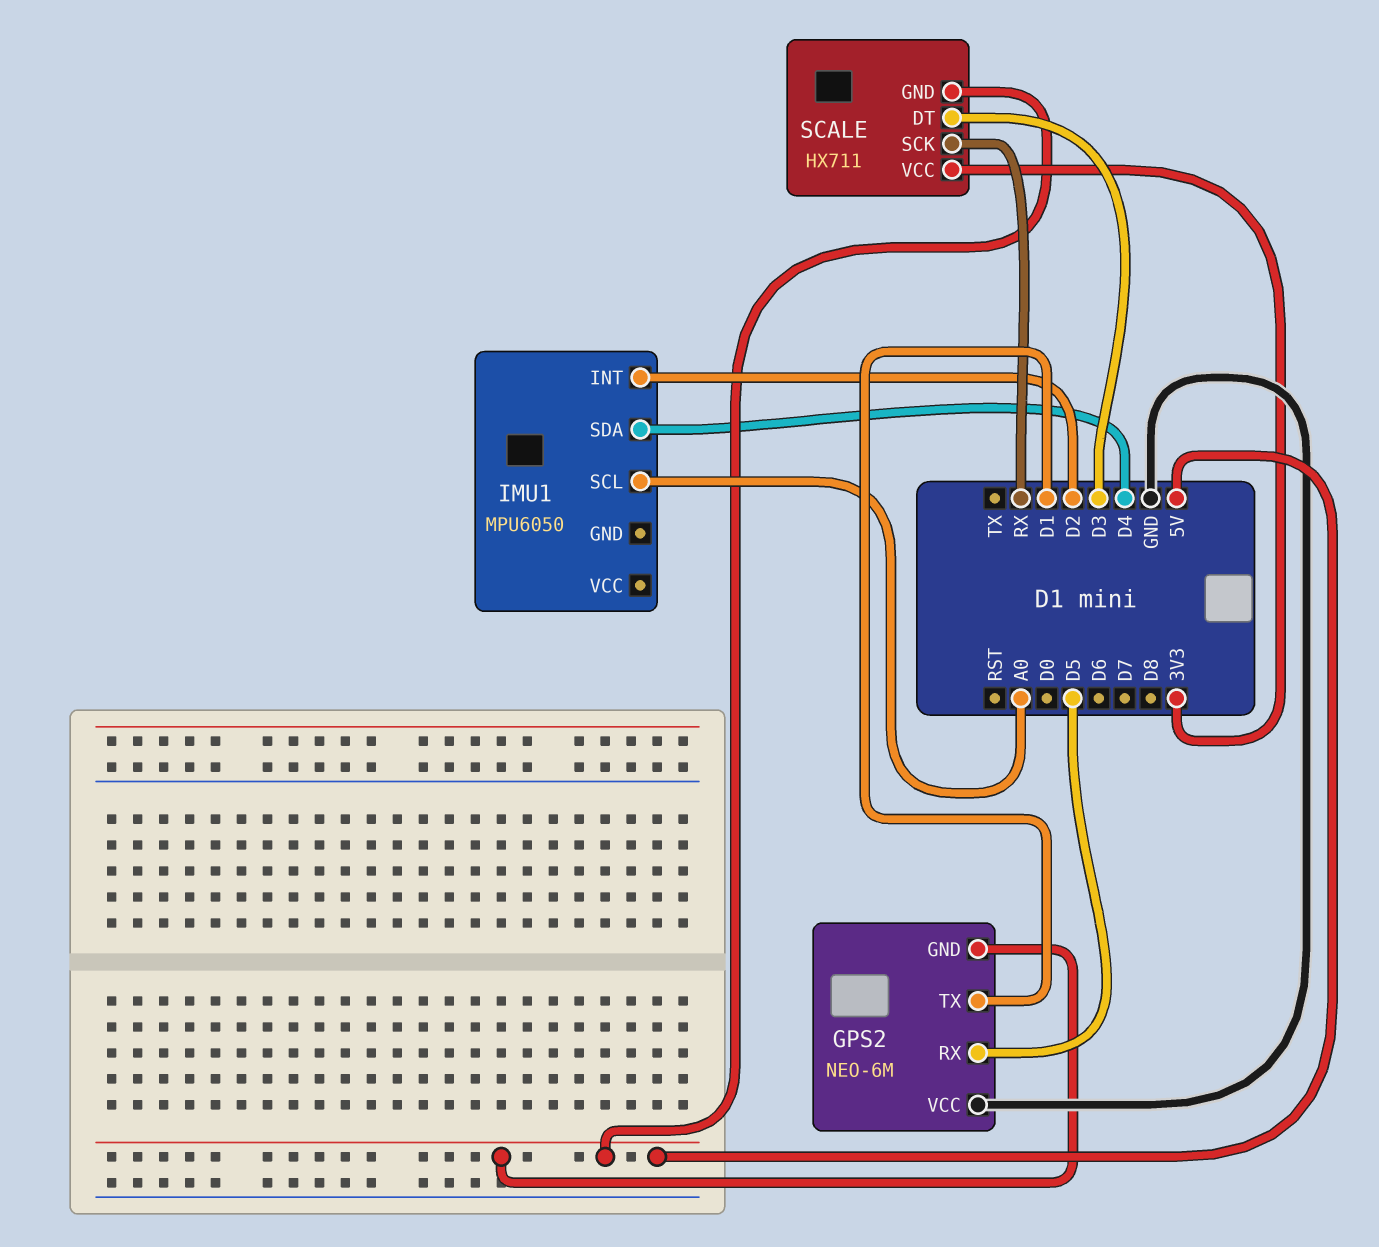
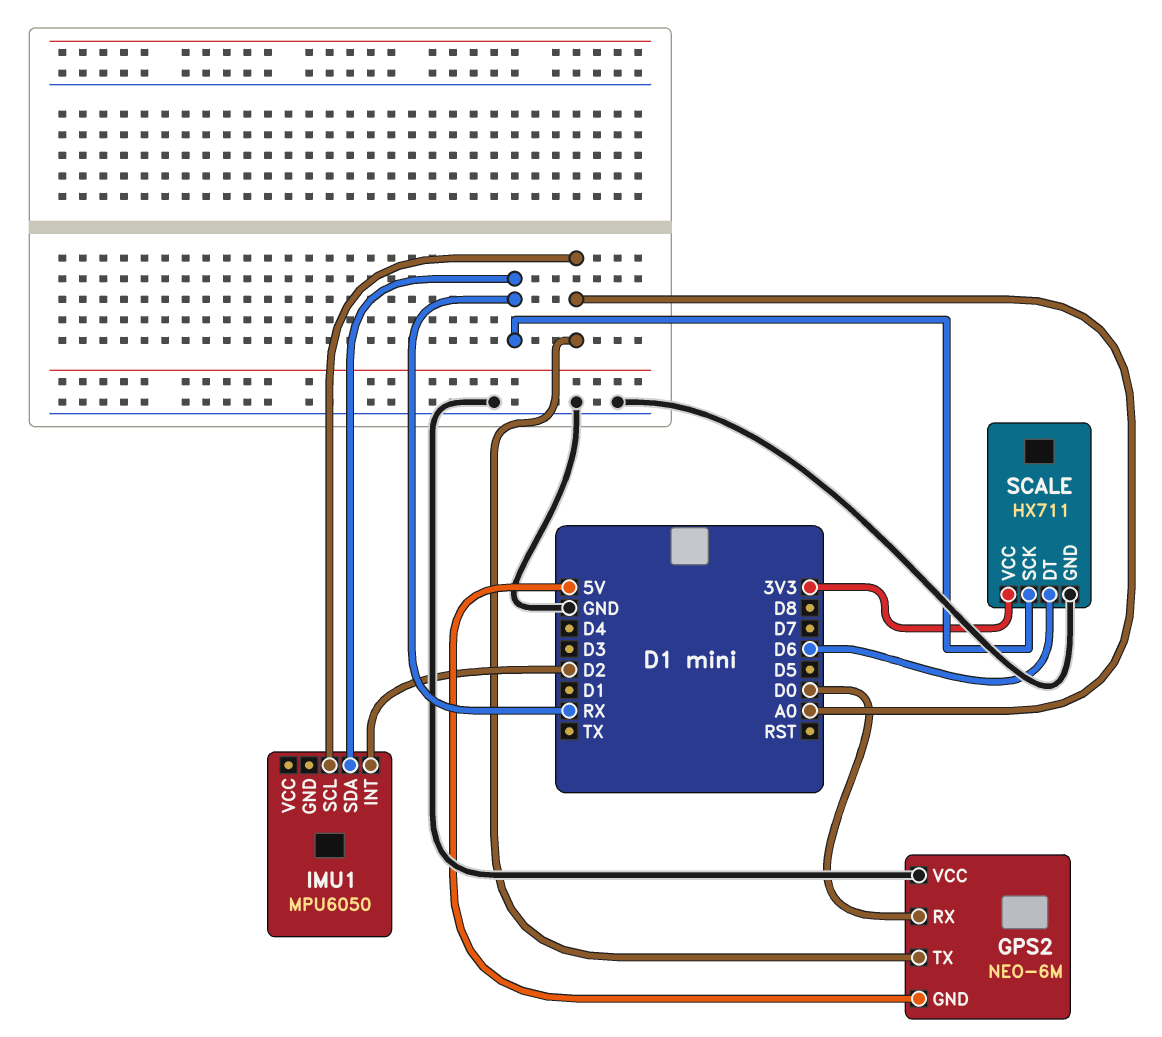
GPS2 pin RX: D5 -> D0
GPS2 pin TX: D1 -> A0
IMU1 pin SDA: D4 -> RX
SCALE pin DT: D3 -> D6
SCALE pin GND: 5V -> GND

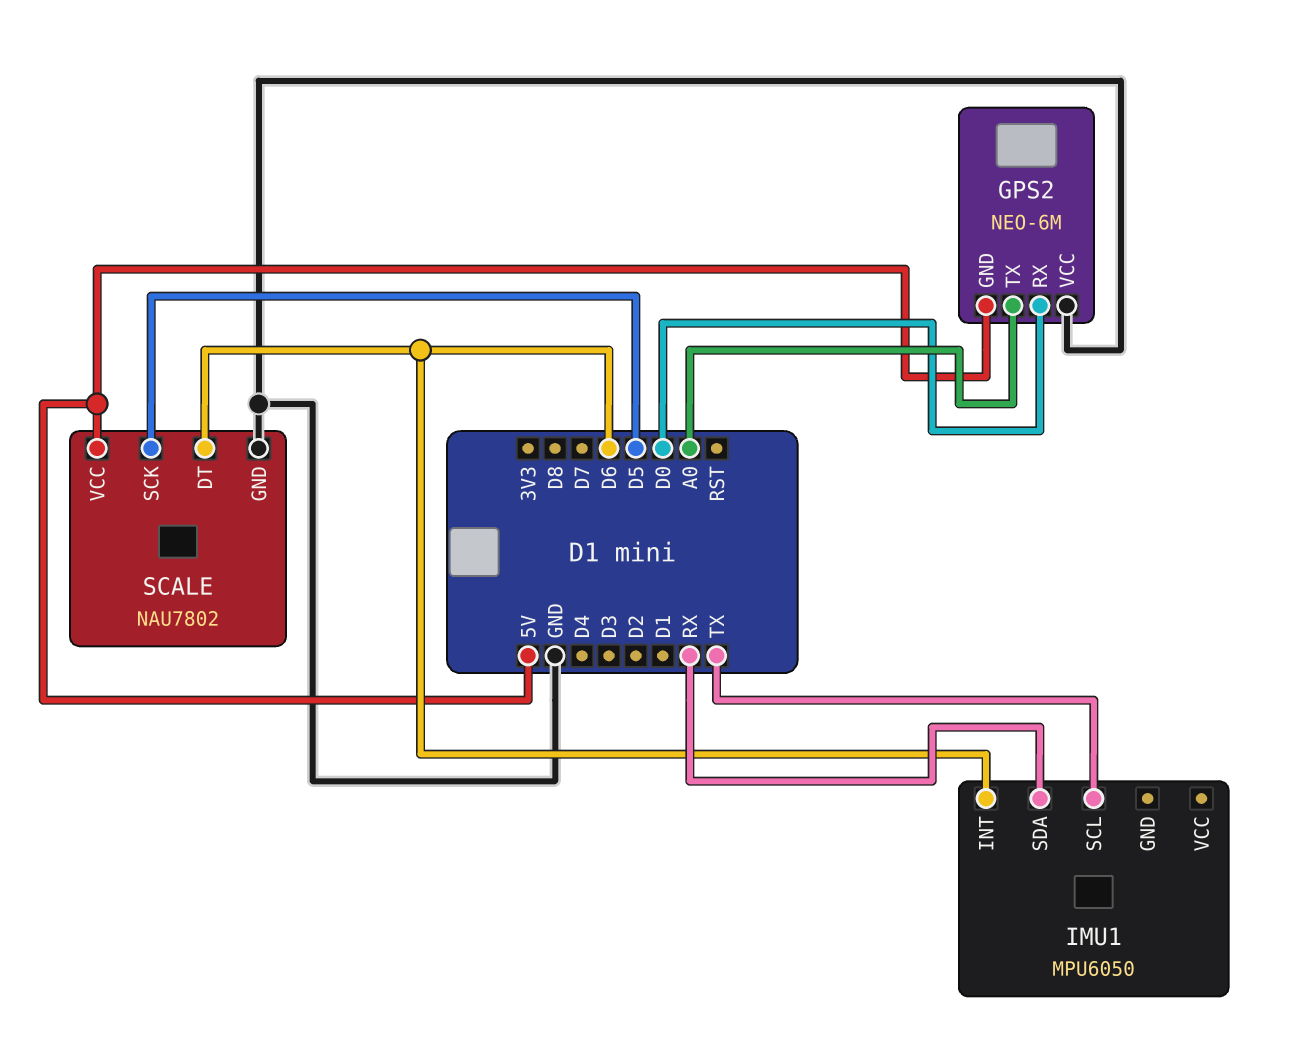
IMU1 pin INT: D2 -> D6
IMU1 pin SCL: A0 -> TX
SCALE: HX711 -> NAU7802
SCALE pin SCK: RX -> D5
SCALE pin VCC: 3V3 -> 5V

